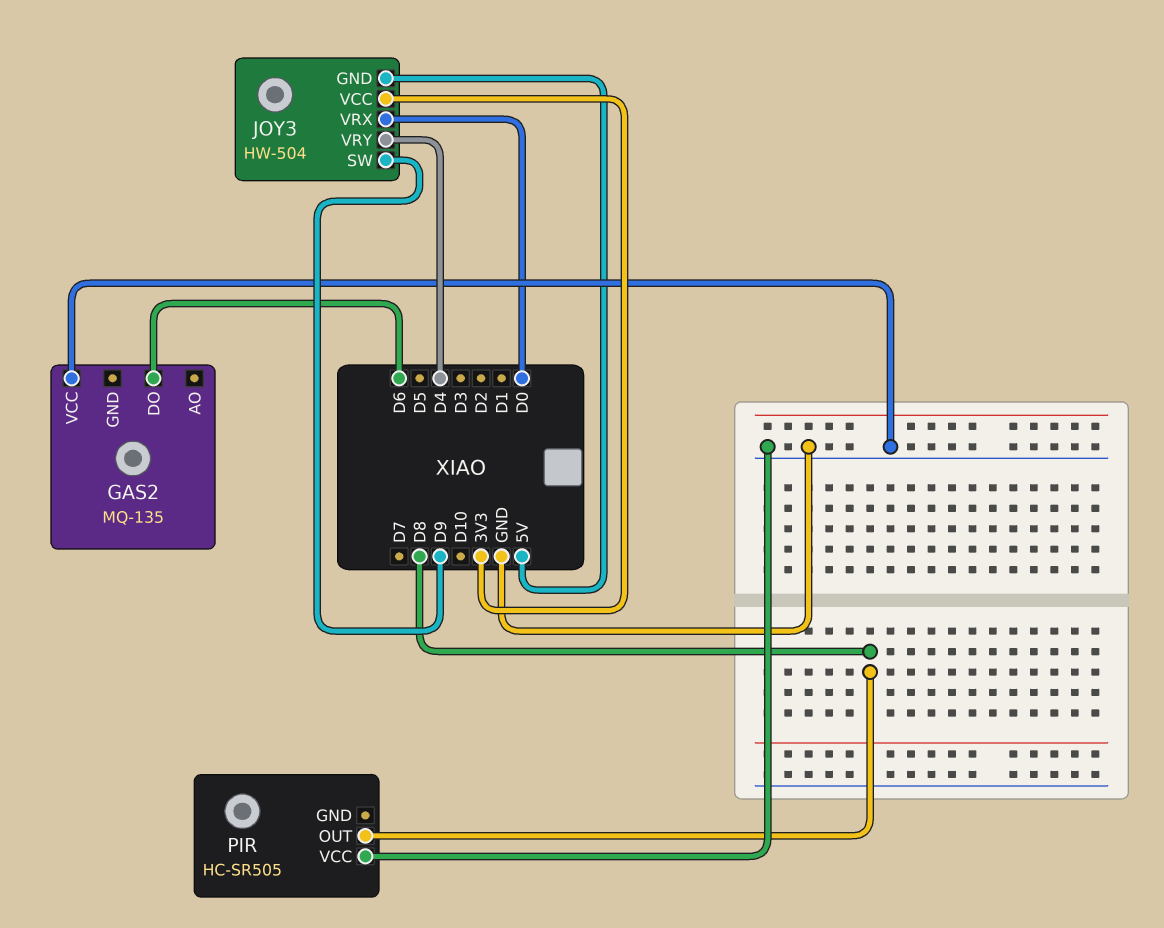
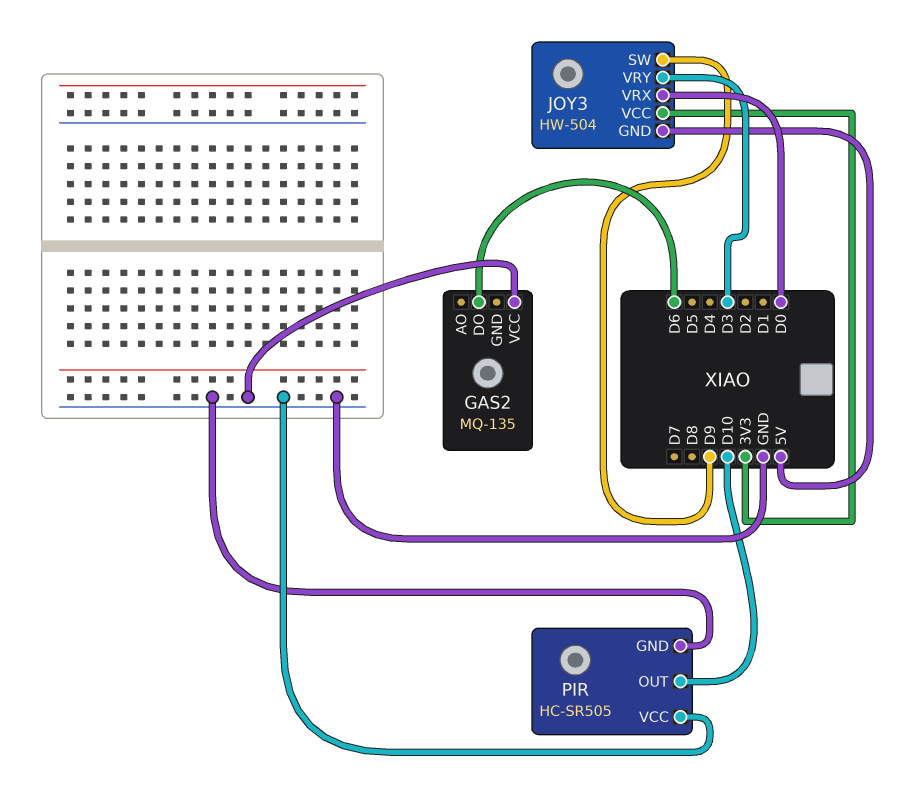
JOY3 pin VRY: D4 -> D3
PIR pin GND: none -> GND
PIR pin OUT: D8 -> D10

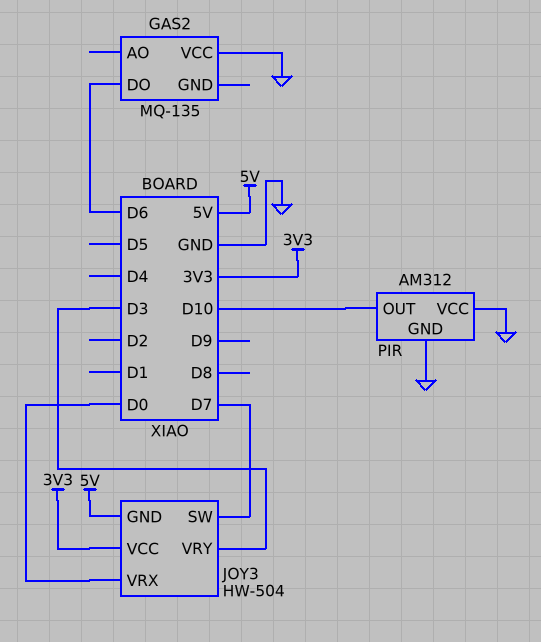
JOY3 pin SW: D9 -> D7
PIR: HC-SR505 -> AM312

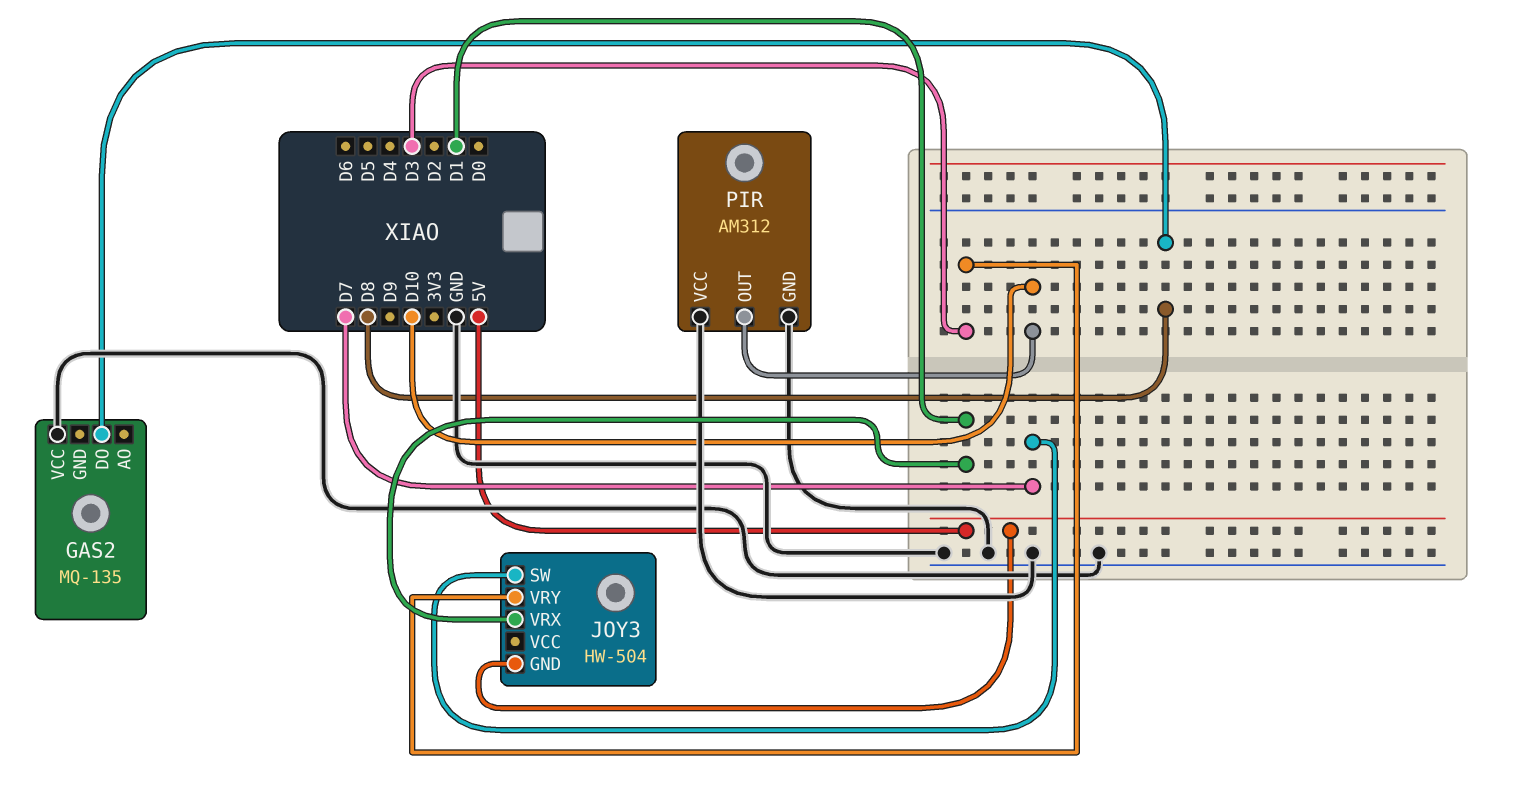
GAS2 pin DO: D6 -> D8
JOY3 pin VCC: 3V3 -> none
JOY3 pin VRX: D0 -> D1

